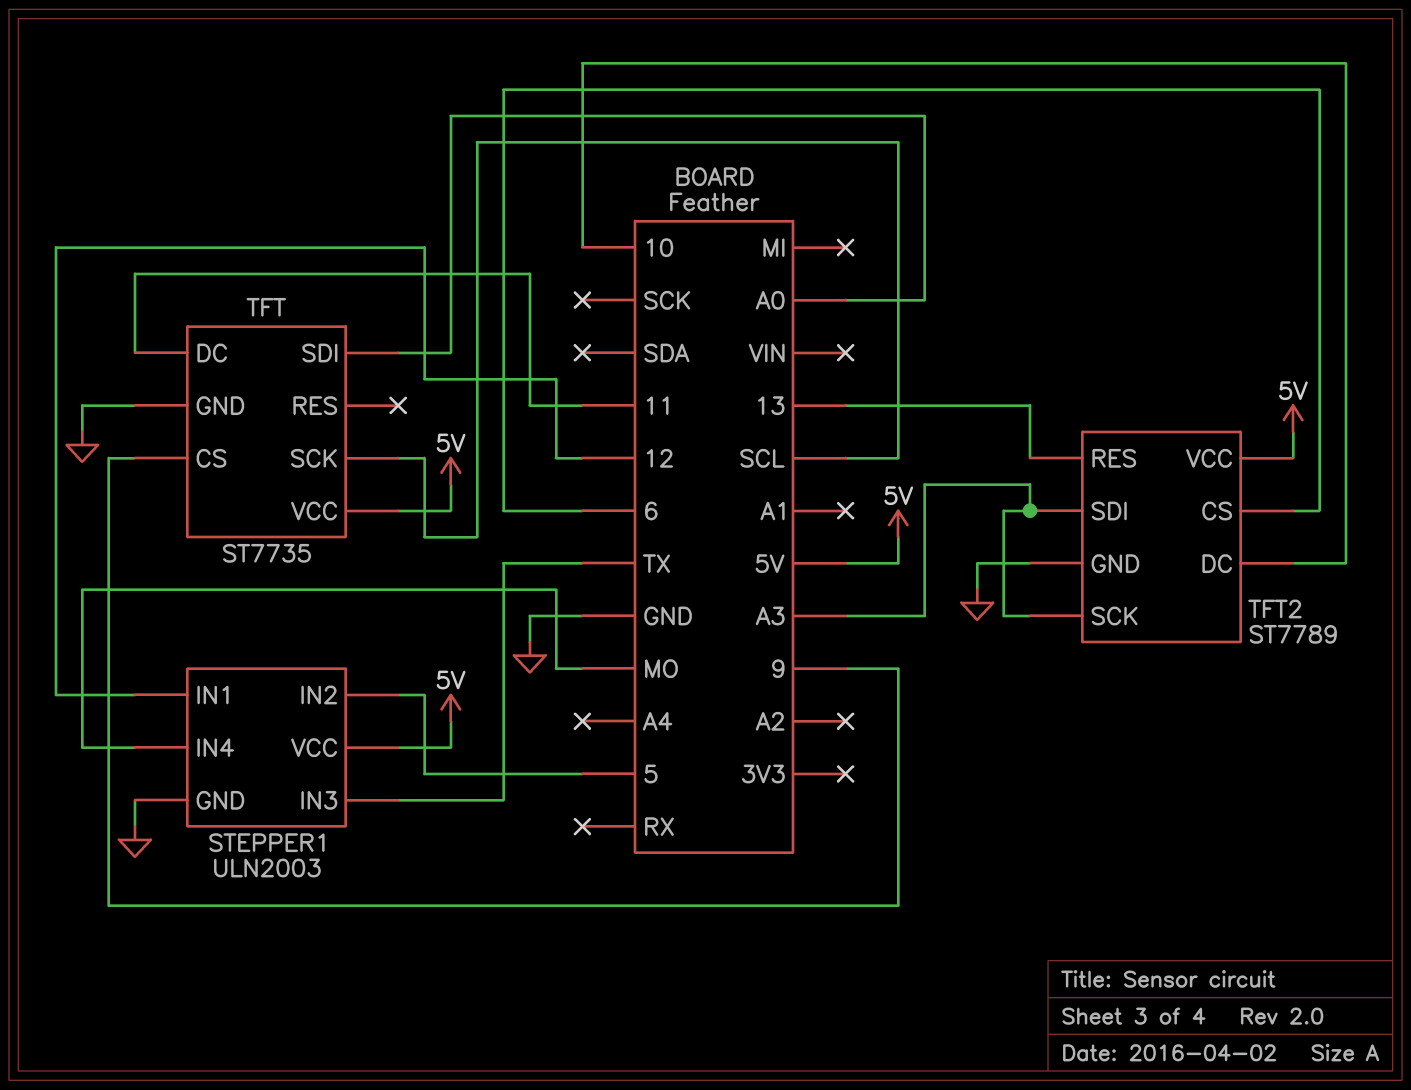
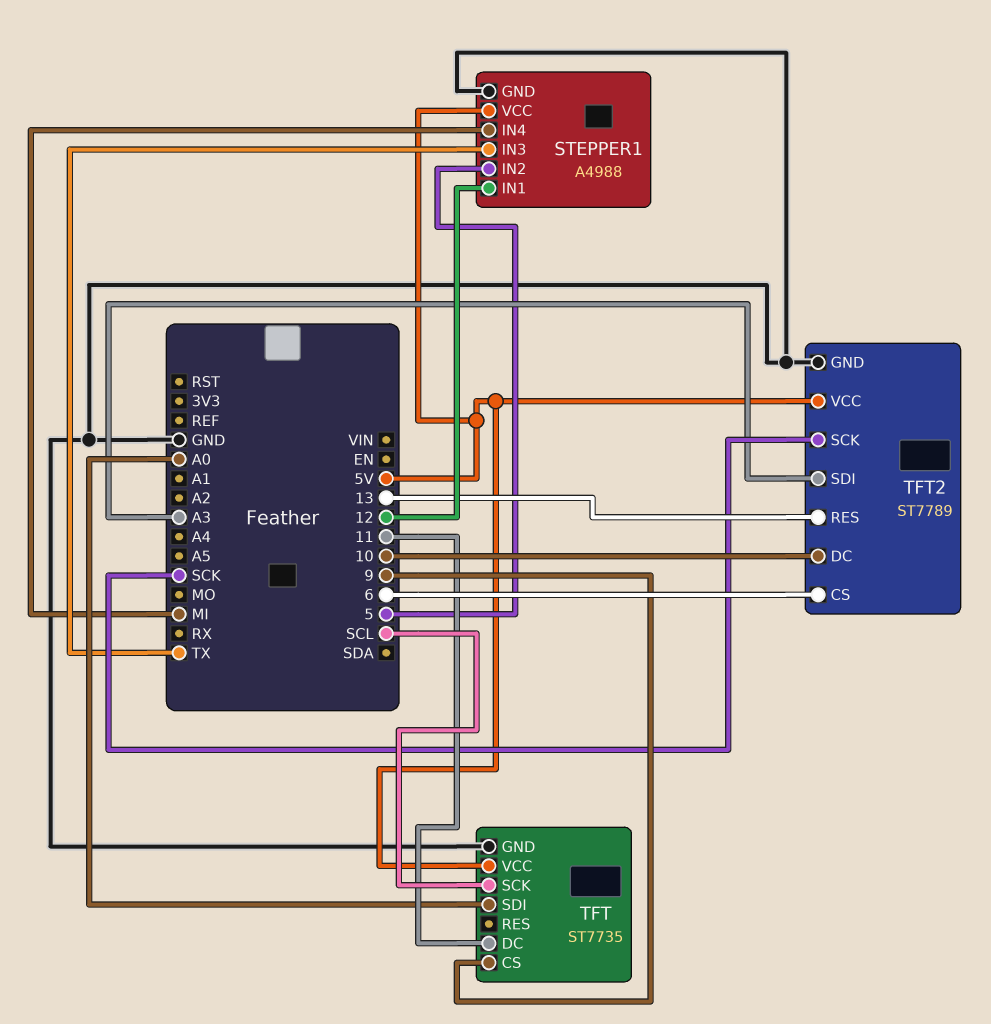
STEPPER1: ULN2003 -> A4988
STEPPER1 pin IN4: MO -> MI
TFT2 pin SCK: A3 -> SCK

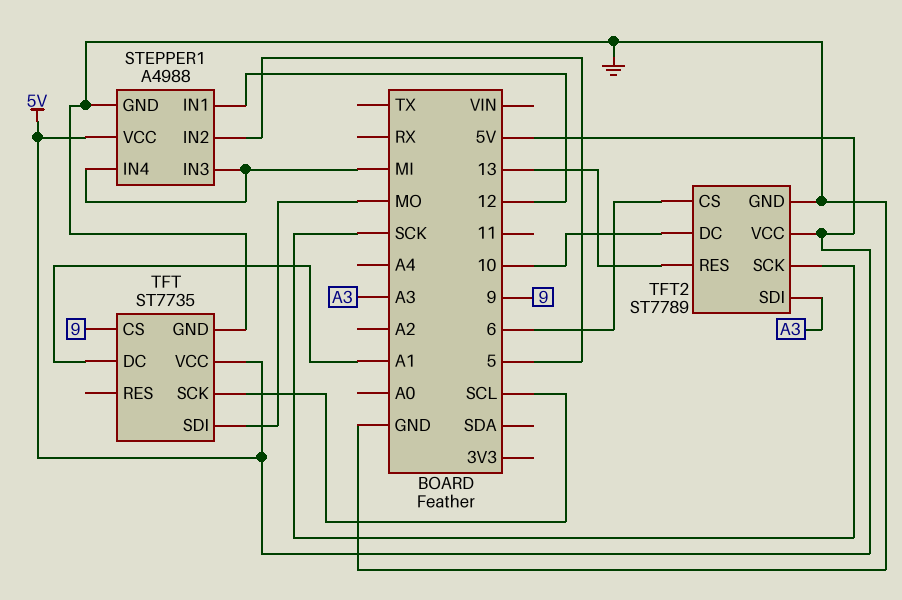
STEPPER1 pin IN3: TX -> MI
TFT pin DC: 11 -> A1
TFT pin SDI: A0 -> MO

